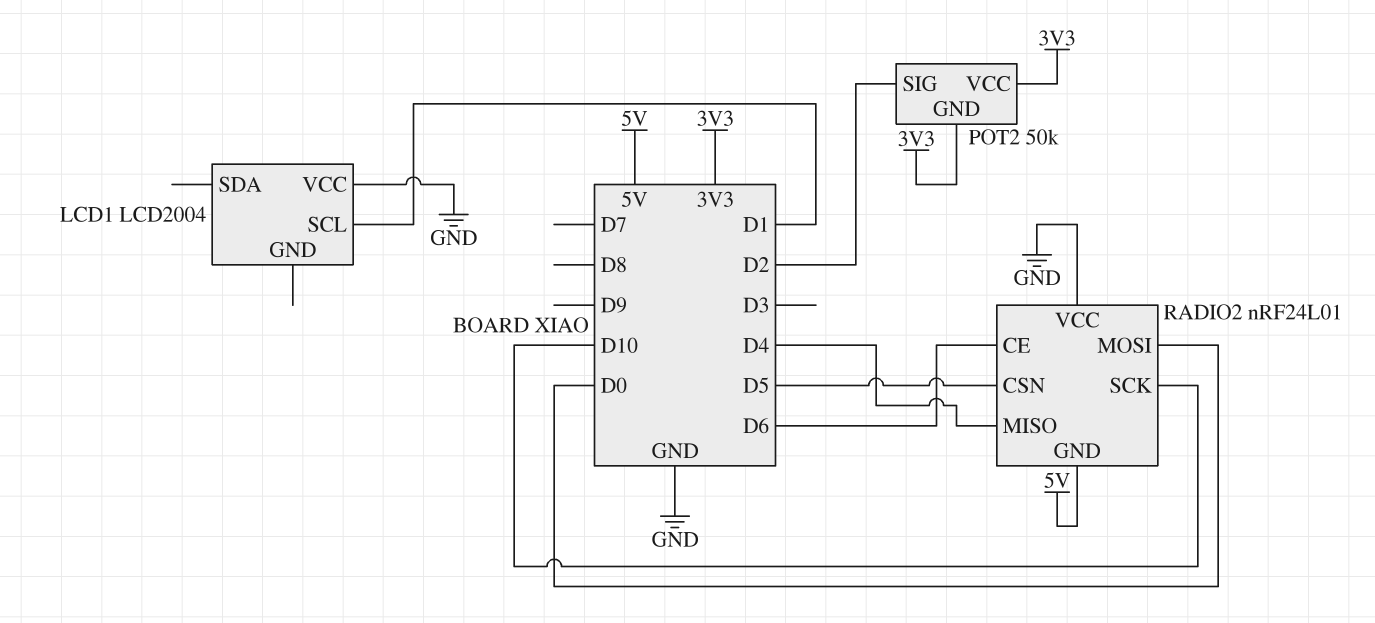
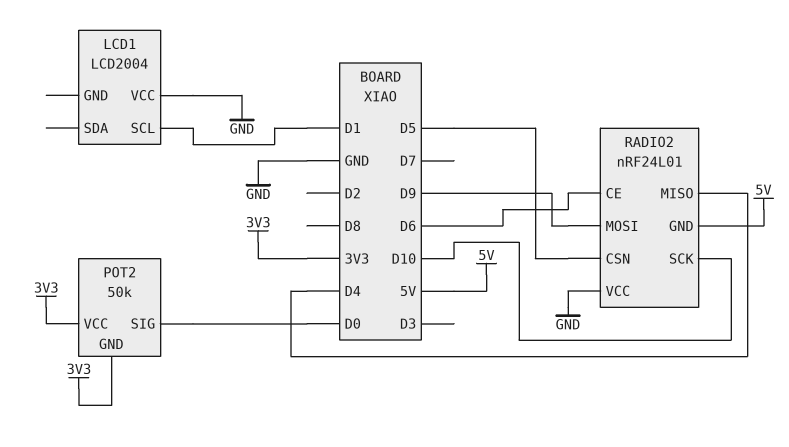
POT2 pin SIG: D2 -> D0
RADIO2 pin MOSI: D0 -> D9

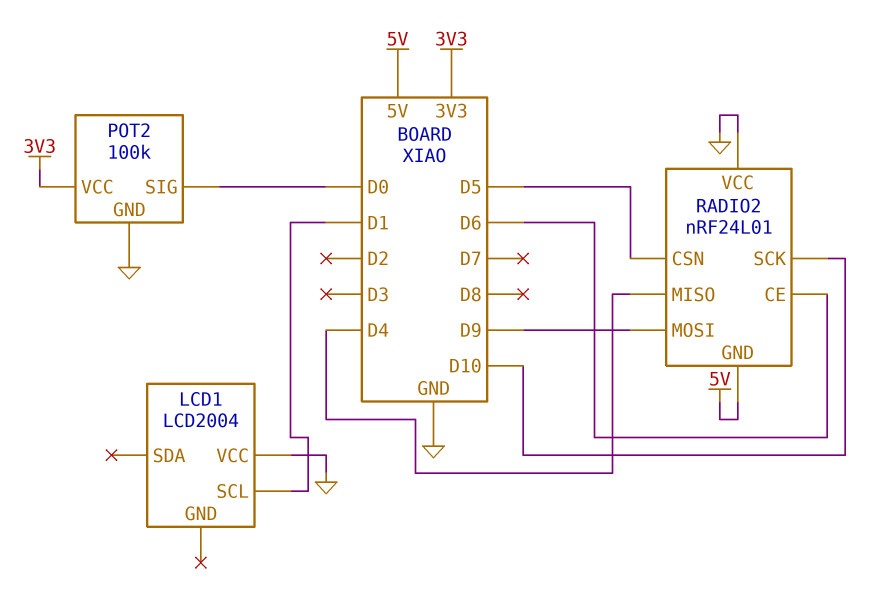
POT2: 50k -> 100k
POT2 pin GND: 3V3 -> GND

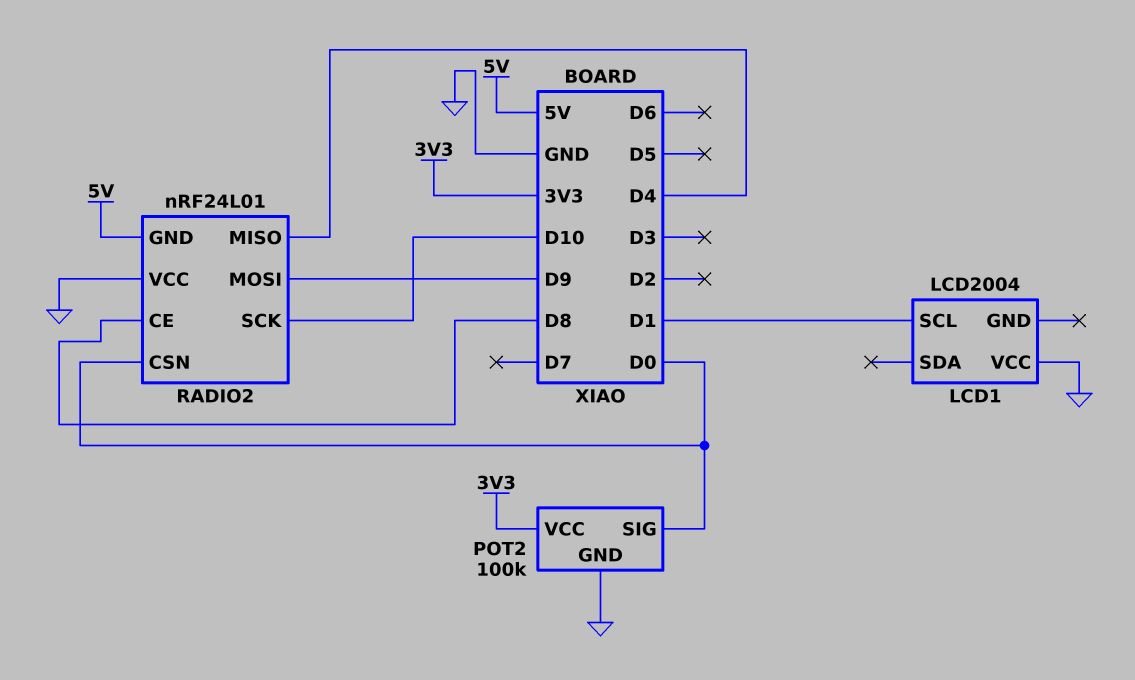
RADIO2 pin CE: D6 -> D8
RADIO2 pin CSN: D5 -> D0

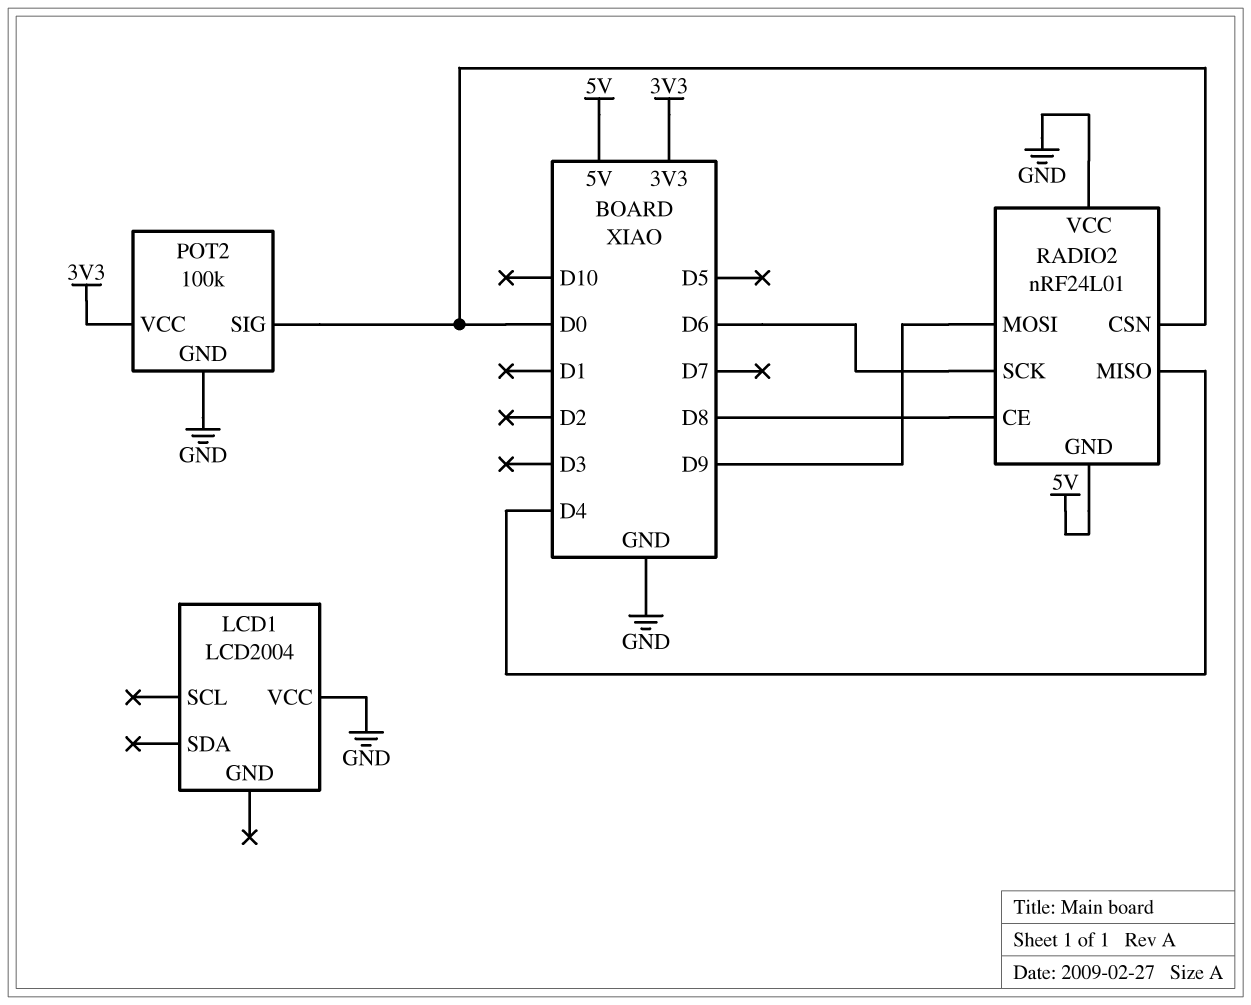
LCD1 pin SCL: D1 -> none
RADIO2 pin SCK: D10 -> D6

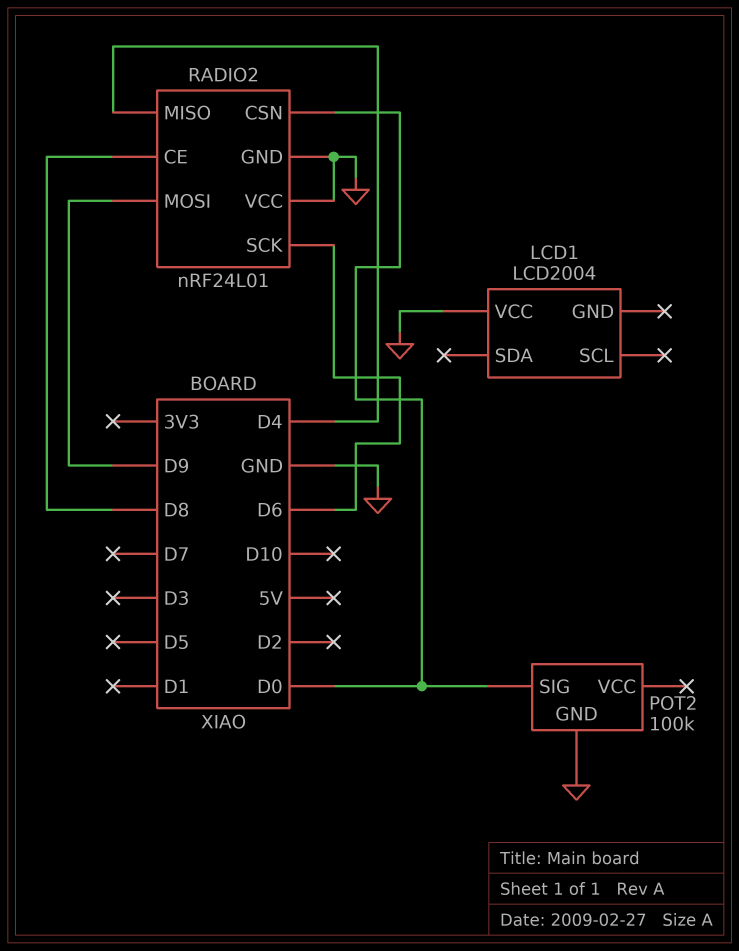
POT2 pin VCC: 3V3 -> none
RADIO2 pin GND: 5V -> GND

